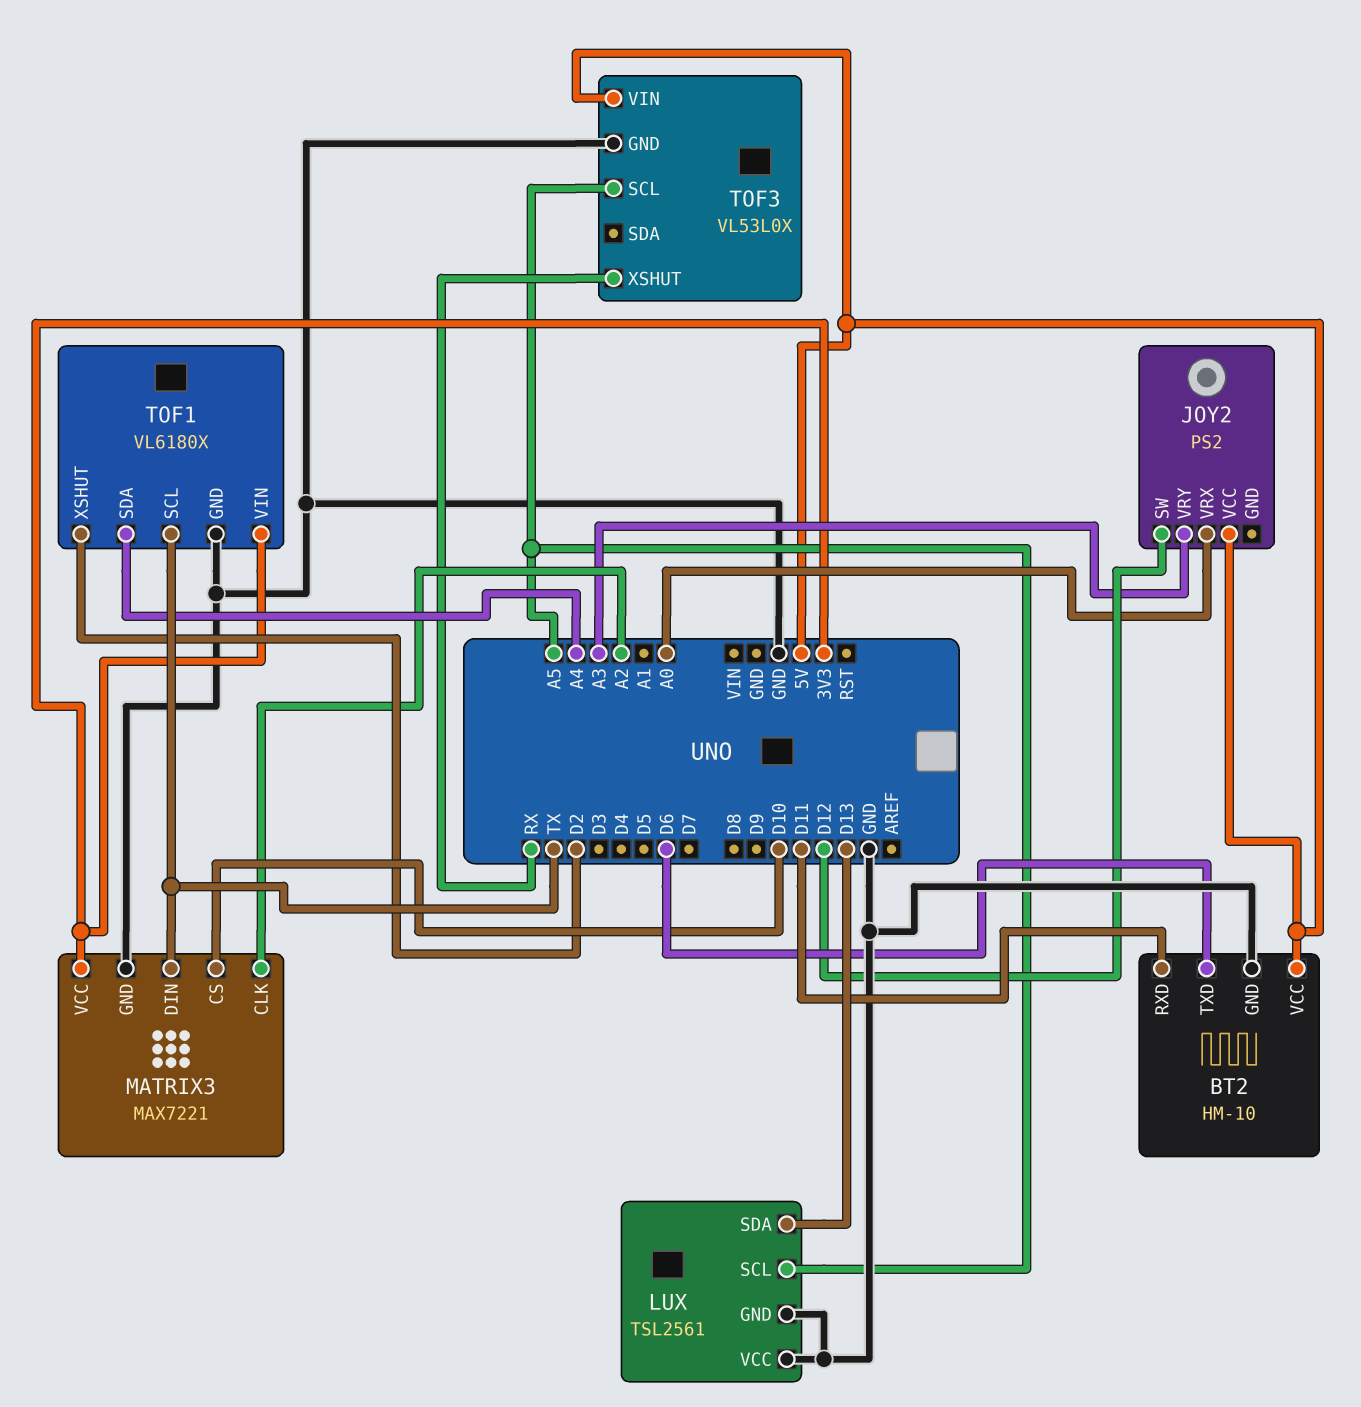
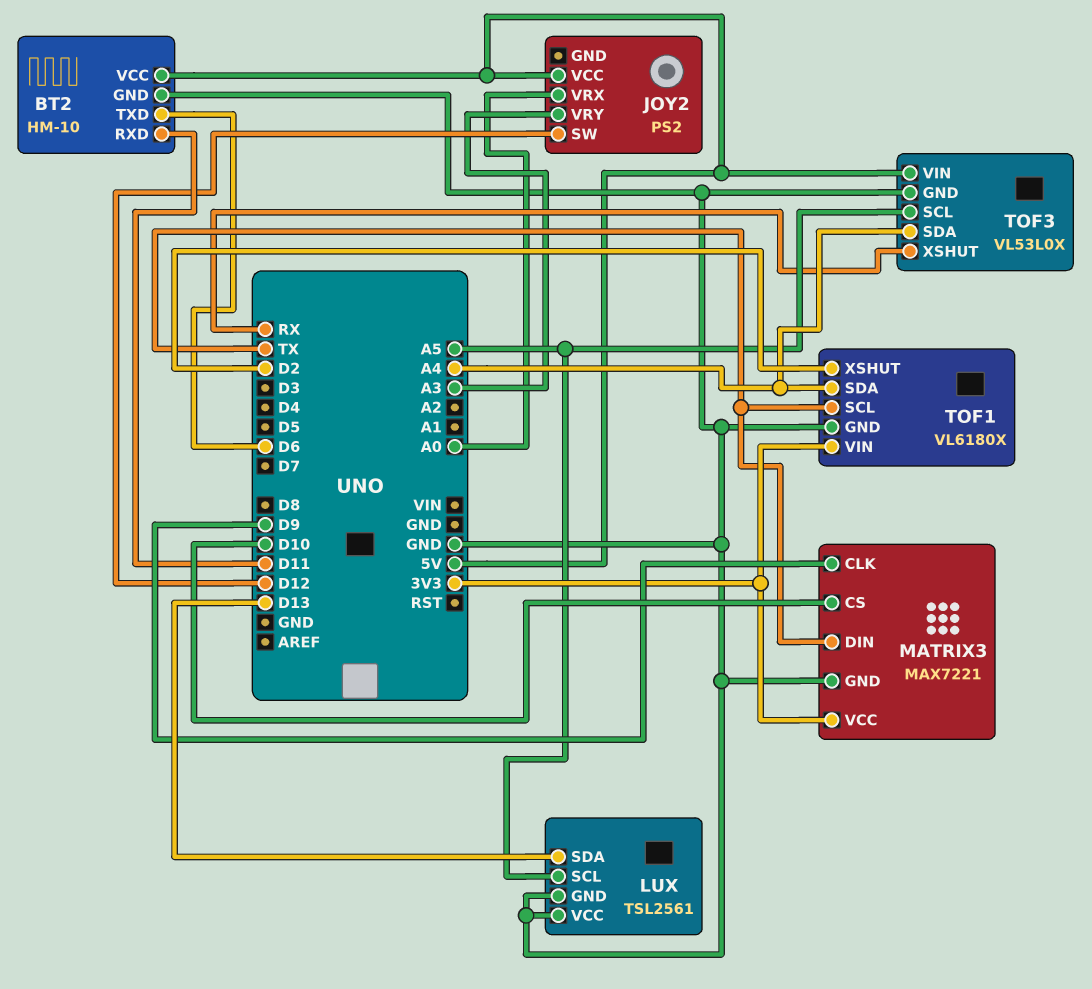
MATRIX3 pin CLK: A2 -> D9
TOF3 pin SDA: none -> A4

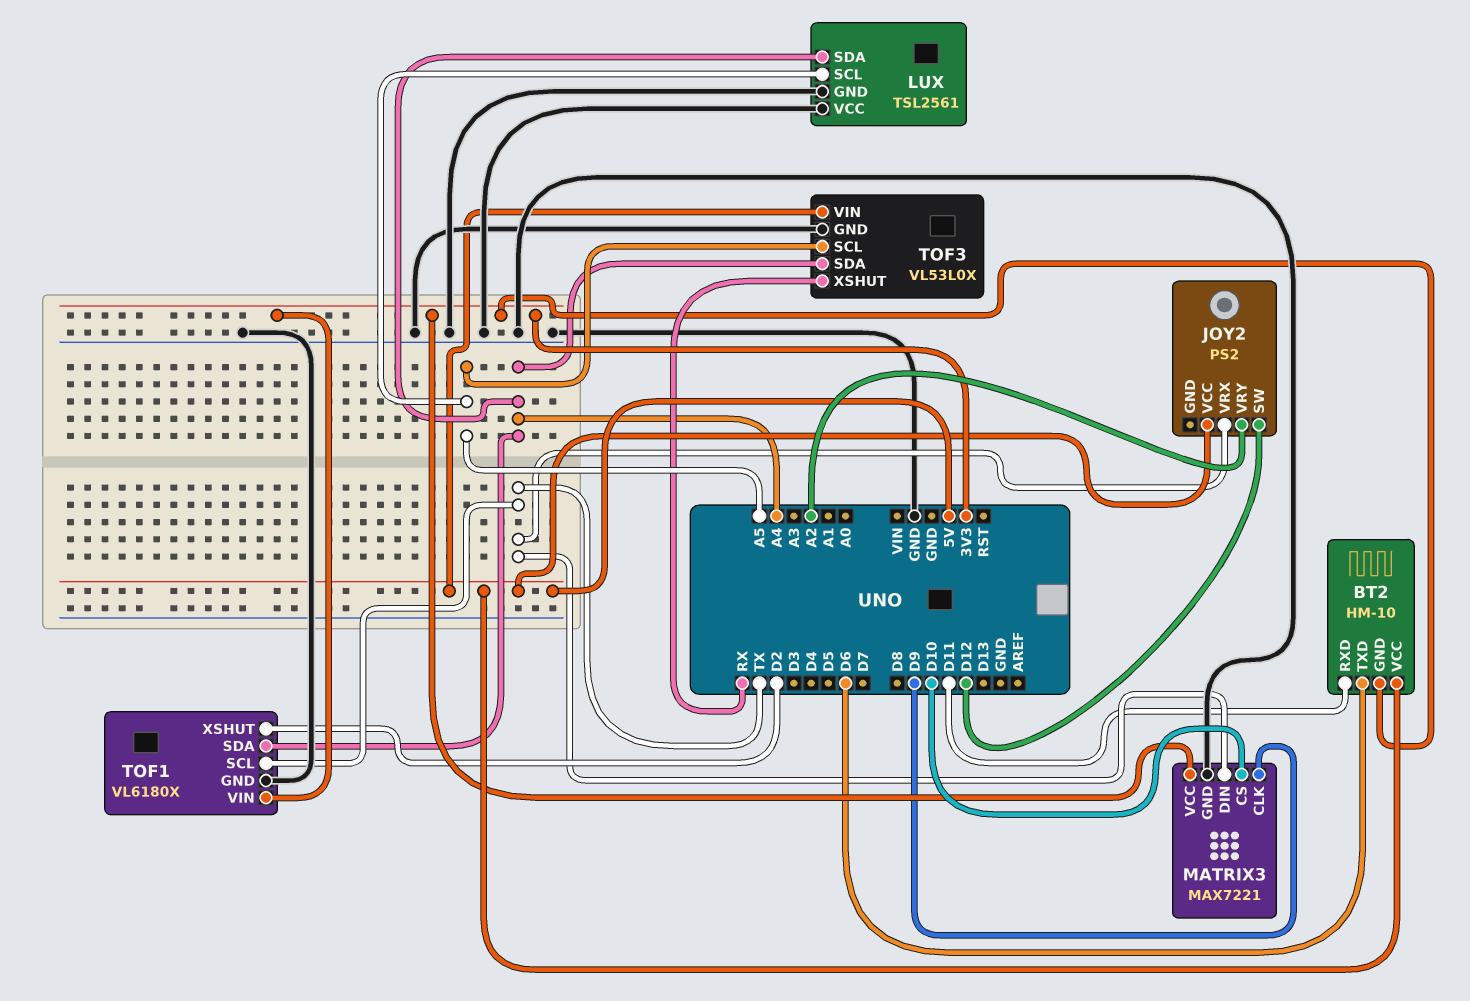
BT2 pin GND: GND -> 3V3
JOY2 pin VRX: A0 -> TX
JOY2 pin VRY: A3 -> A2
LUX pin SDA: D13 -> A4

